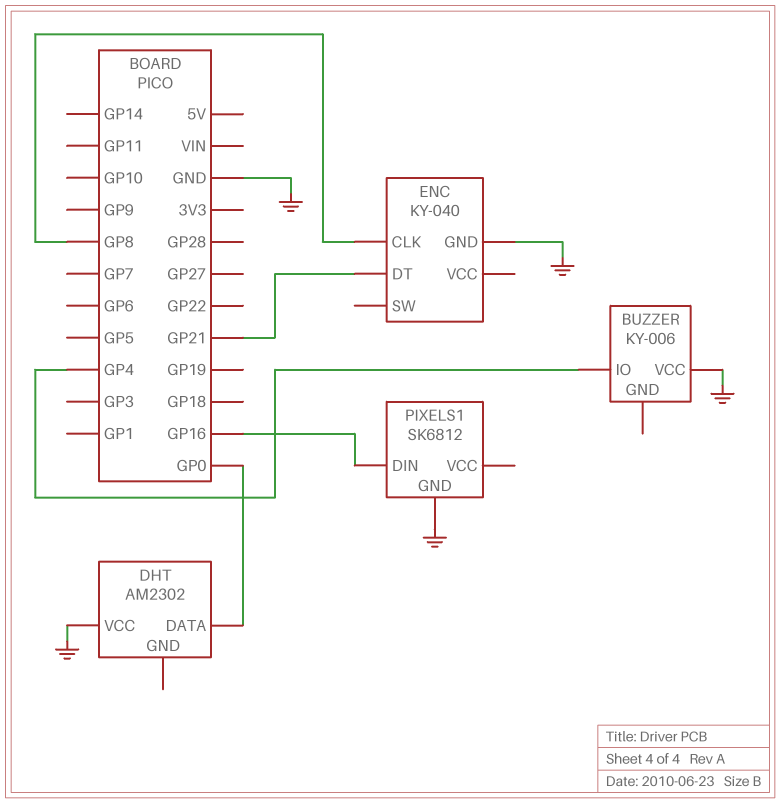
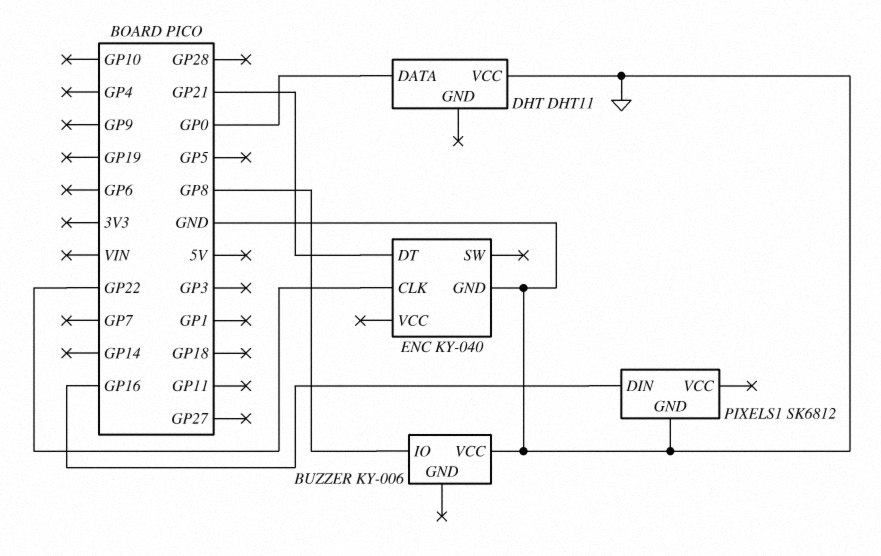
BUZZER pin IO: GP4 -> GP8
DHT: AM2302 -> DHT11
ENC pin CLK: GP8 -> GP22

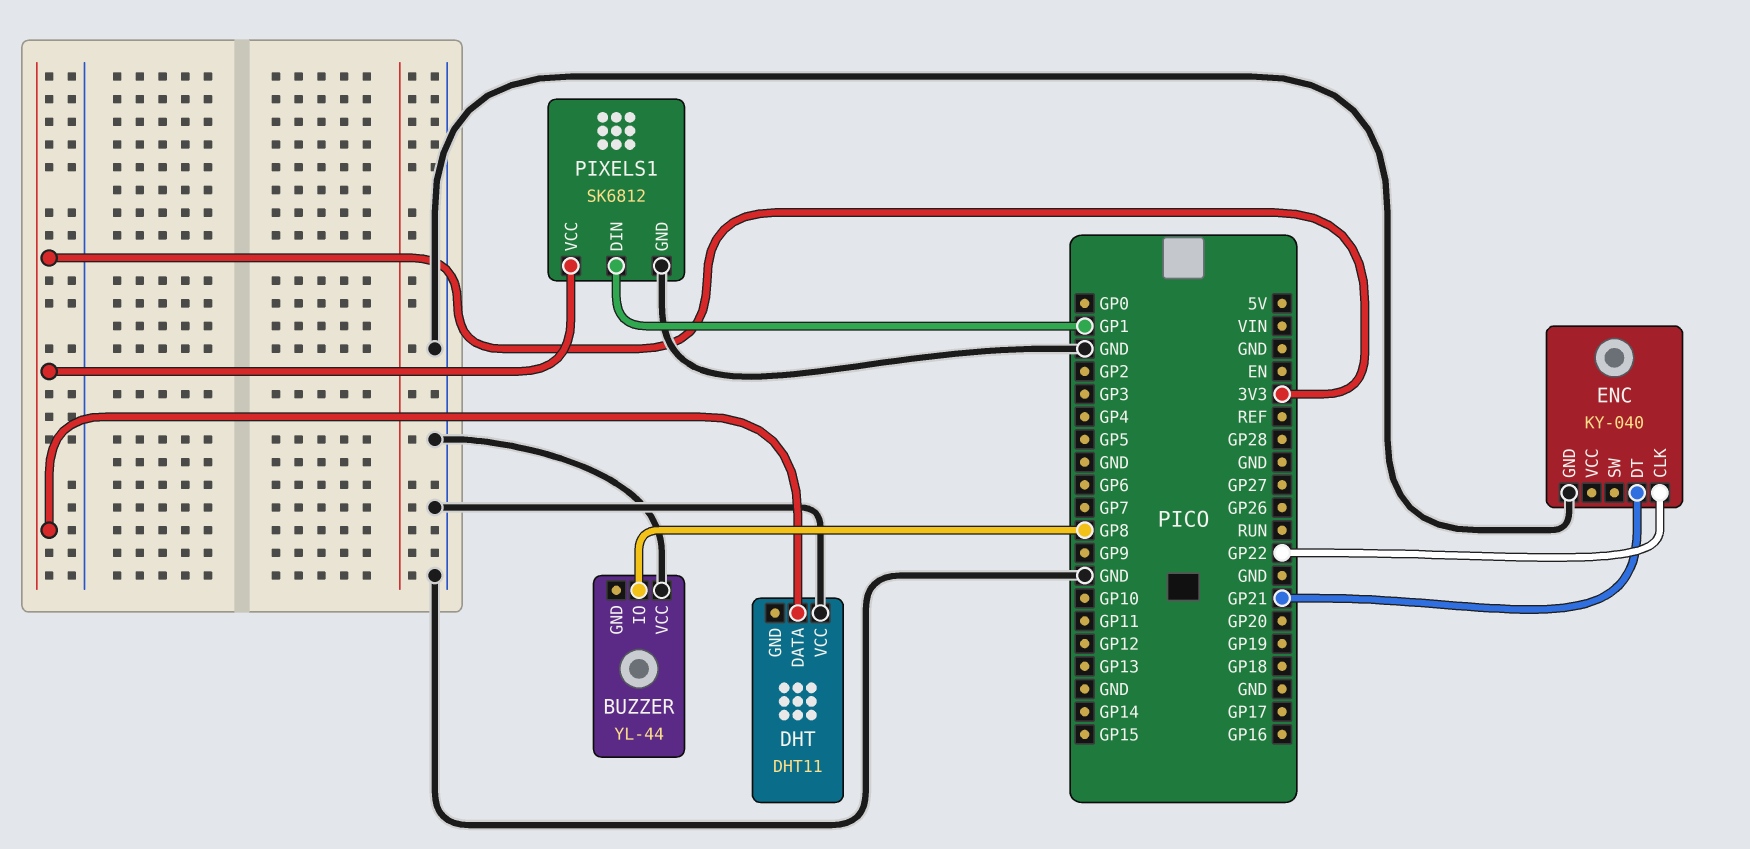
BUZZER: KY-006 -> YL-44
DHT pin DATA: GP0 -> 3V3
PIXELS1 pin DIN: GP16 -> GP1
PIXELS1 pin VCC: none -> 3V3

